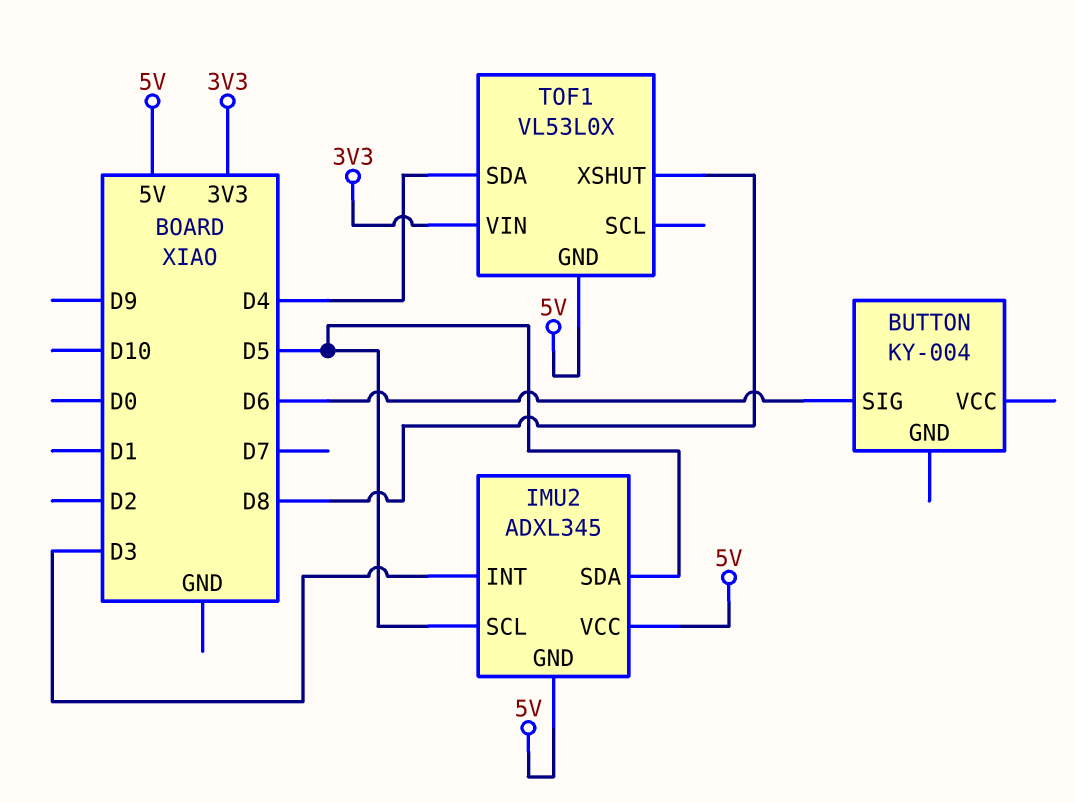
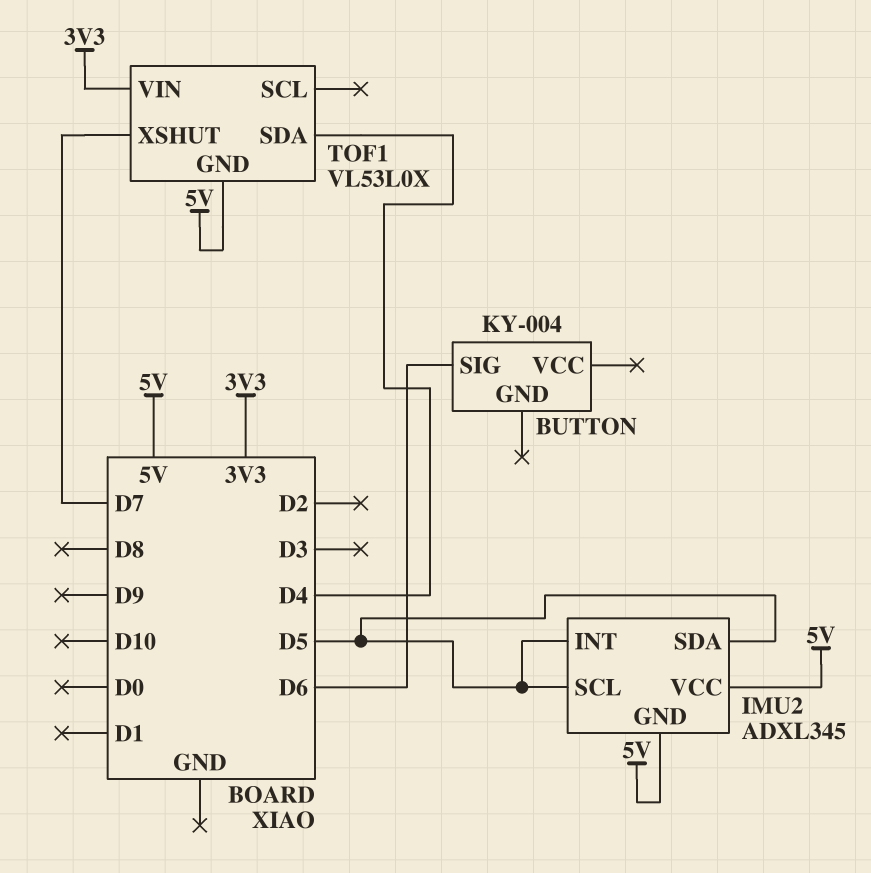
IMU2 pin INT: D3 -> D5
TOF1 pin XSHUT: D8 -> D7

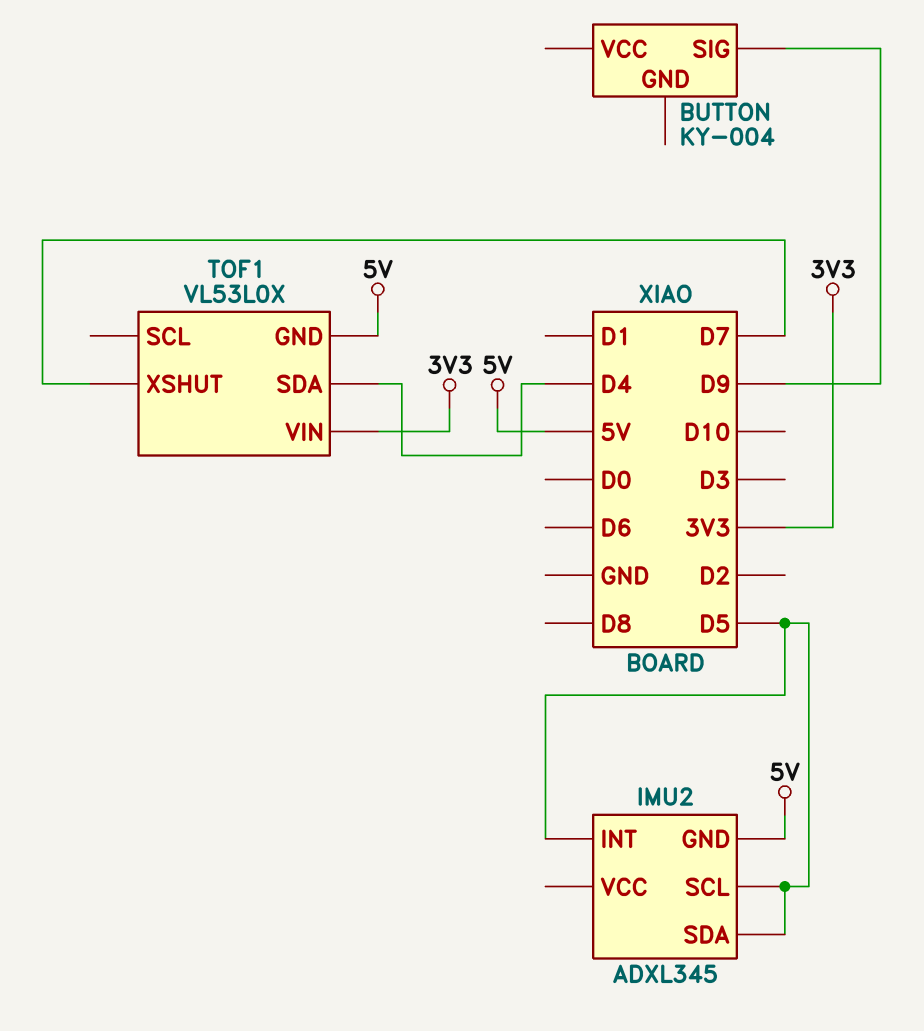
BUTTON pin SIG: D6 -> D9
IMU2 pin VCC: 5V -> none

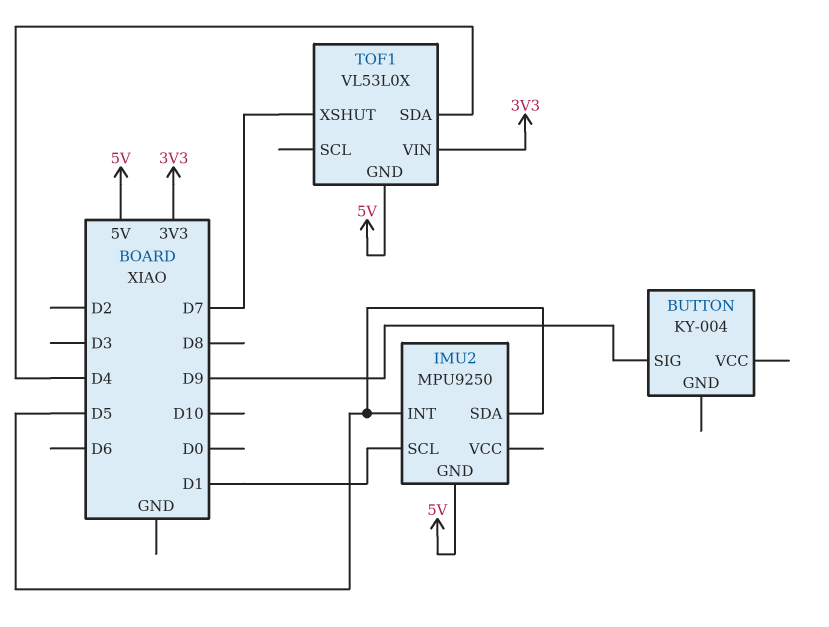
IMU2: ADXL345 -> MPU9250
IMU2 pin SCL: D5 -> D1

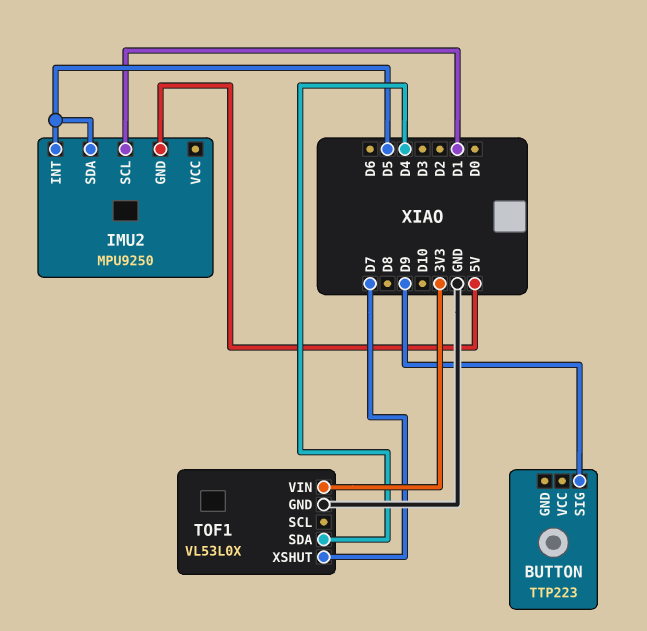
BUTTON: KY-004 -> TTP223
TOF1 pin GND: 5V -> GND

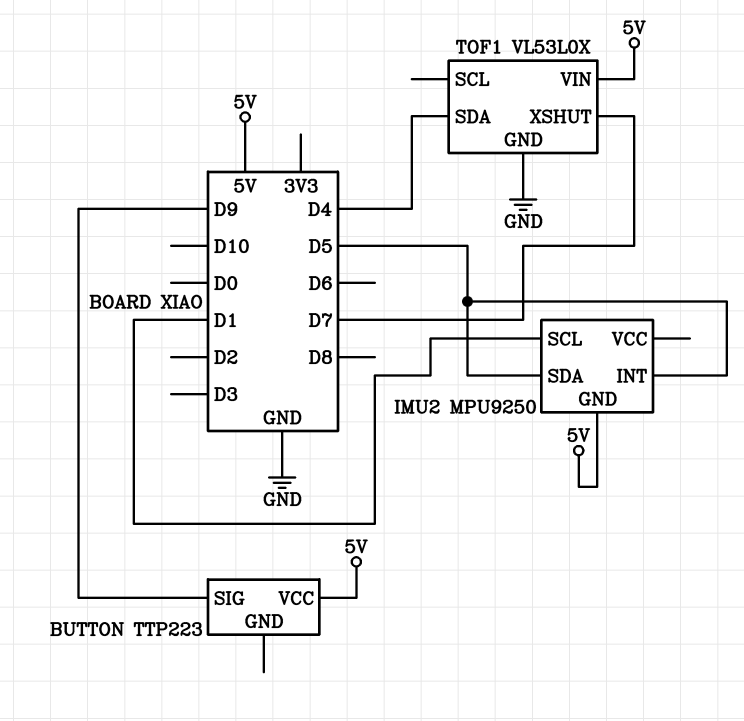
BUTTON pin VCC: none -> 5V
TOF1 pin VIN: 3V3 -> 5V

